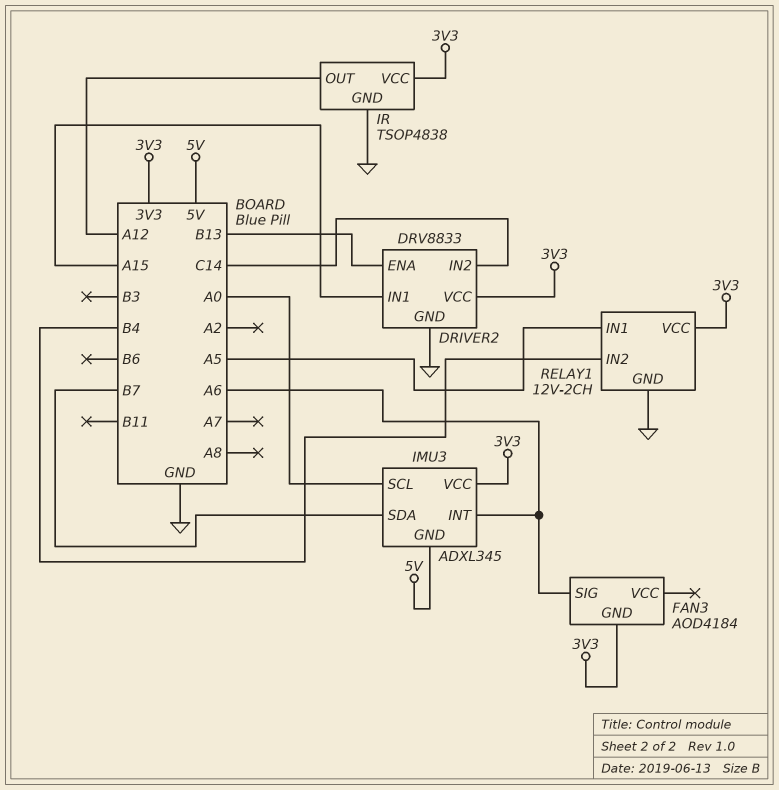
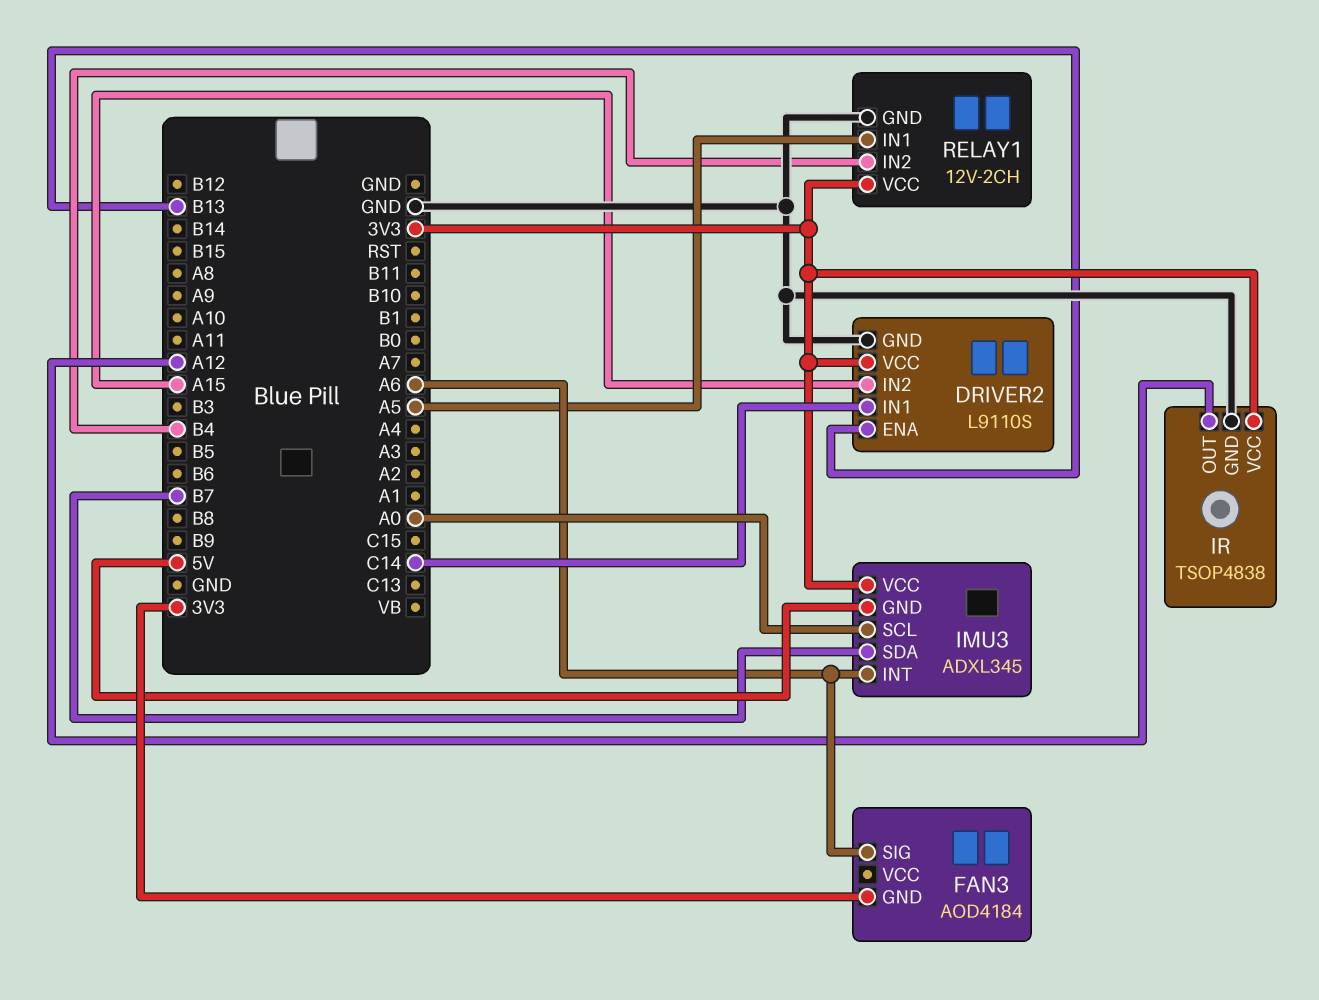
DRIVER2: DRV8833 -> L9110S
DRIVER2 pin IN1: A15 -> C14
DRIVER2 pin IN2: C14 -> A15

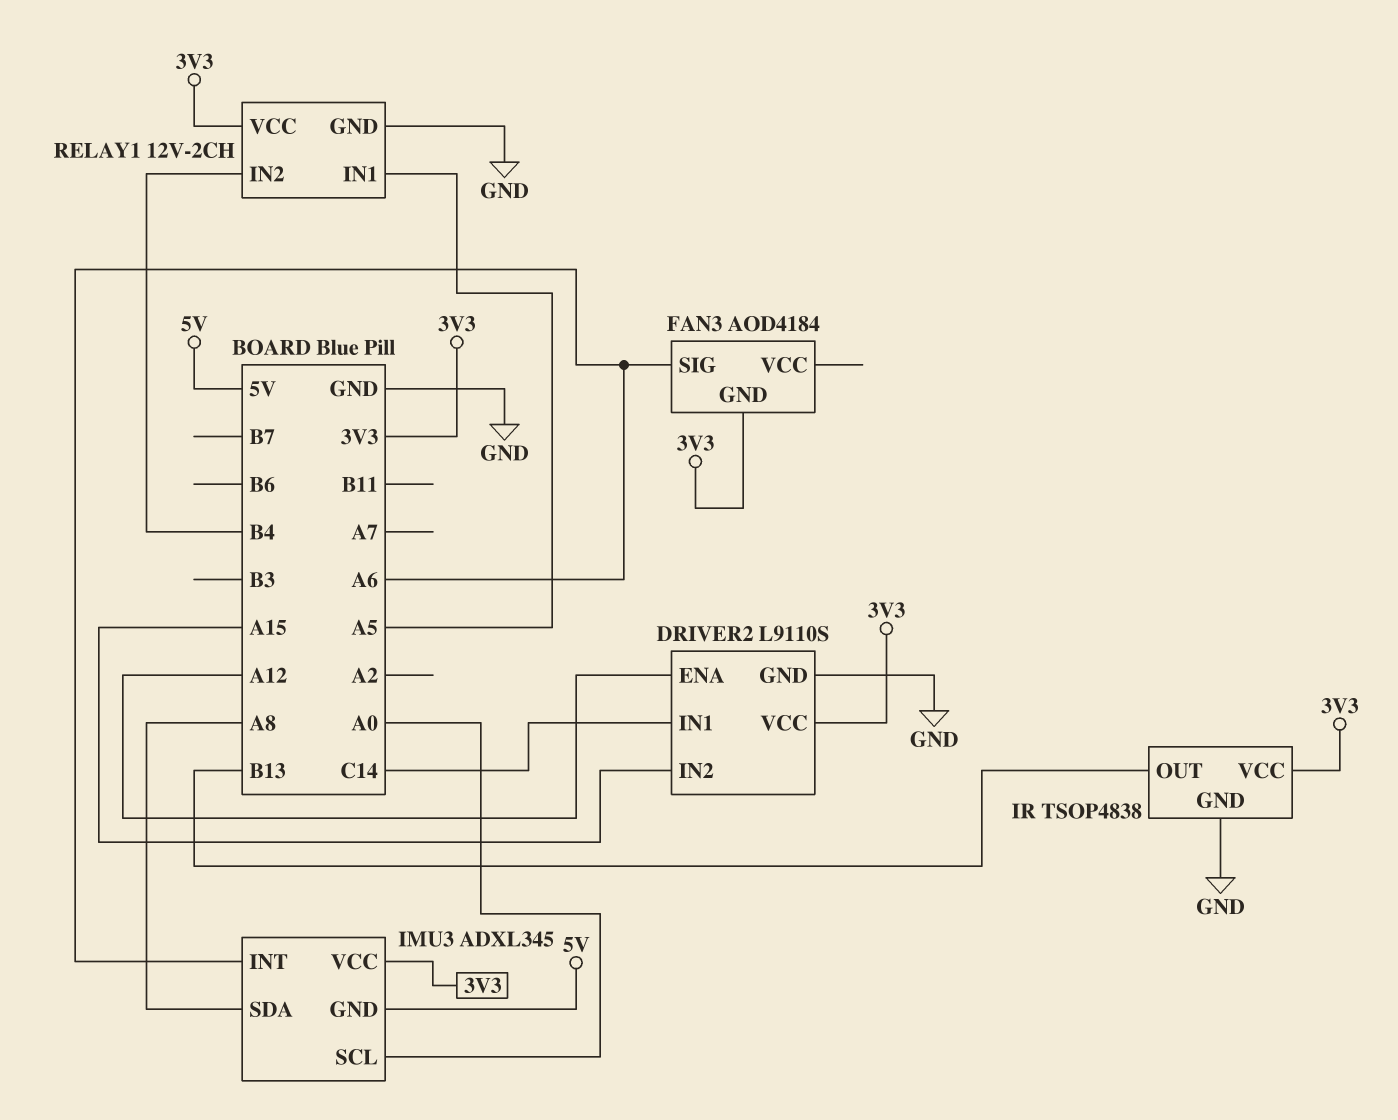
DRIVER2 pin ENA: B13 -> A12
IMU3 pin SDA: B7 -> A8
IR pin OUT: A12 -> B13

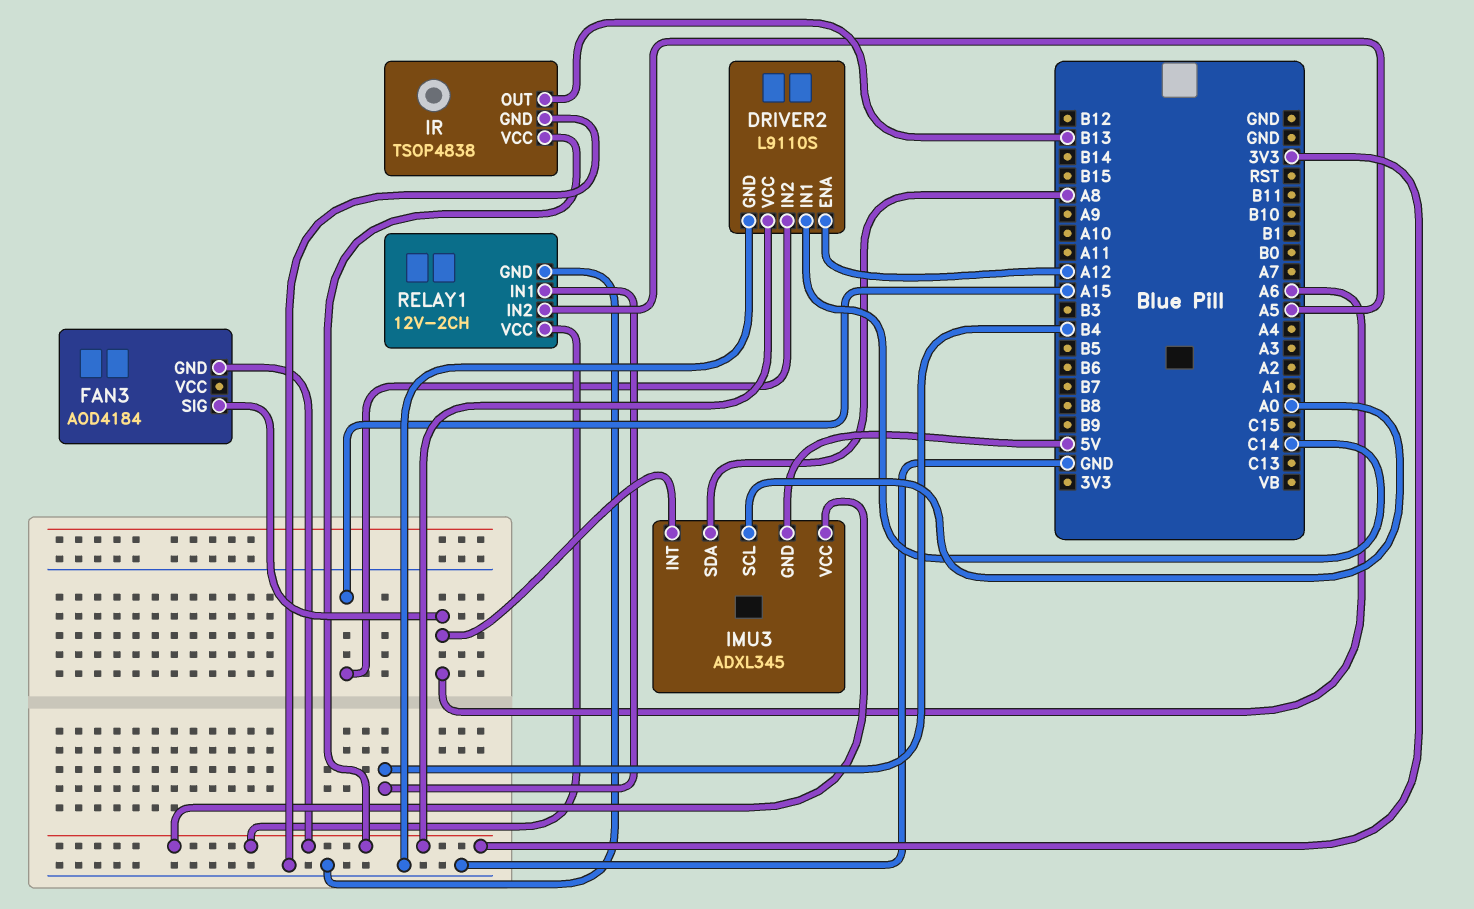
RELAY1 pin IN1: A5 -> B4
RELAY1 pin IN2: B4 -> A5

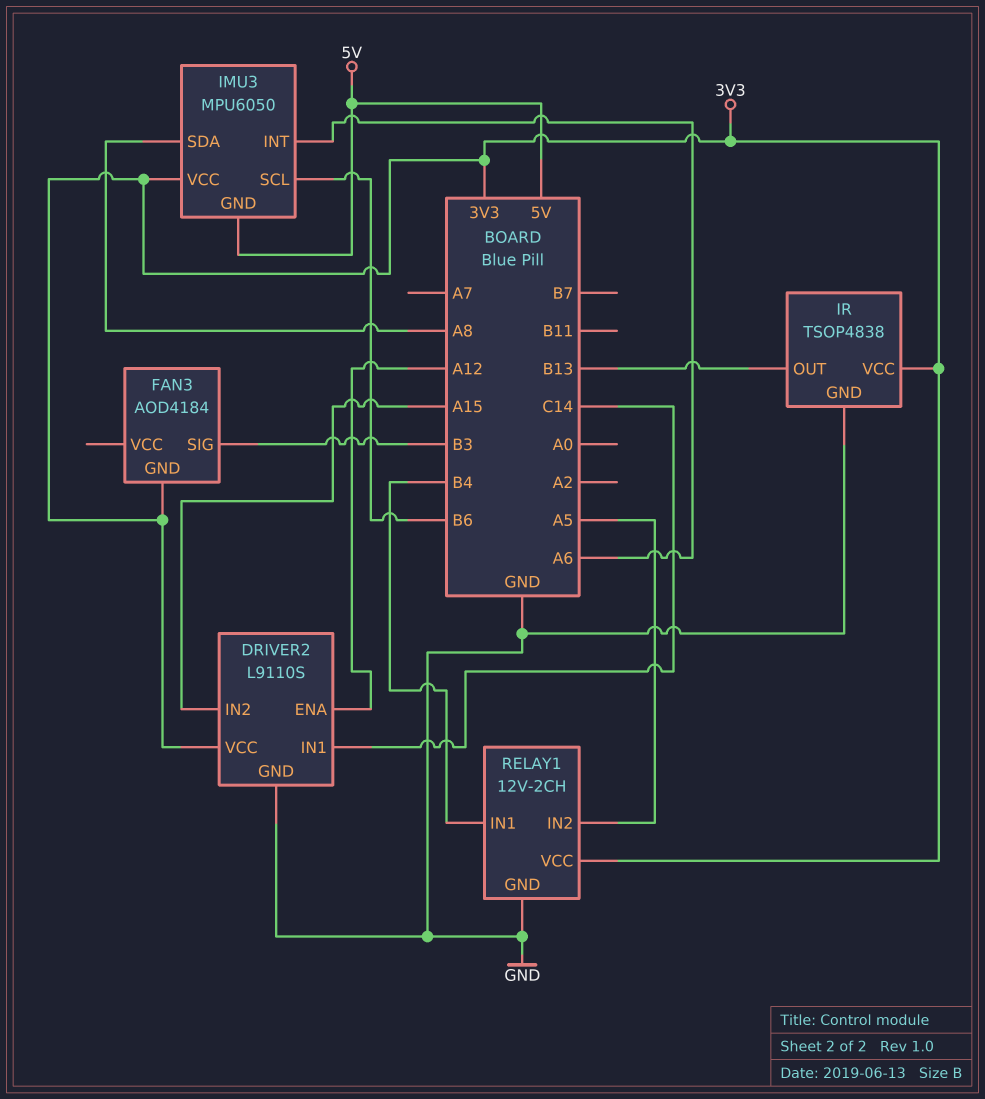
FAN3 pin SIG: A6 -> B3
IMU3: ADXL345 -> MPU6050
IMU3 pin SCL: A0 -> B6

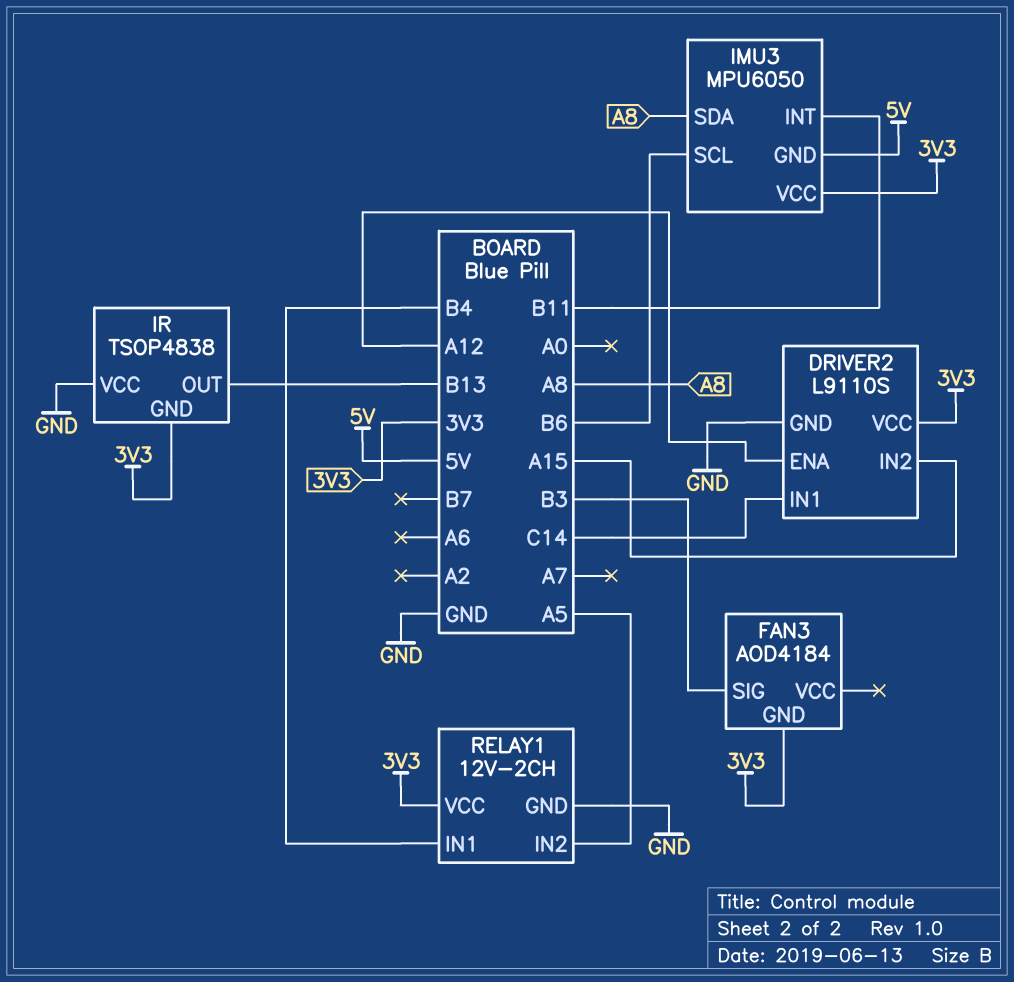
IMU3 pin INT: A6 -> B11
IR pin GND: GND -> 3V3
IR pin VCC: 3V3 -> GND

